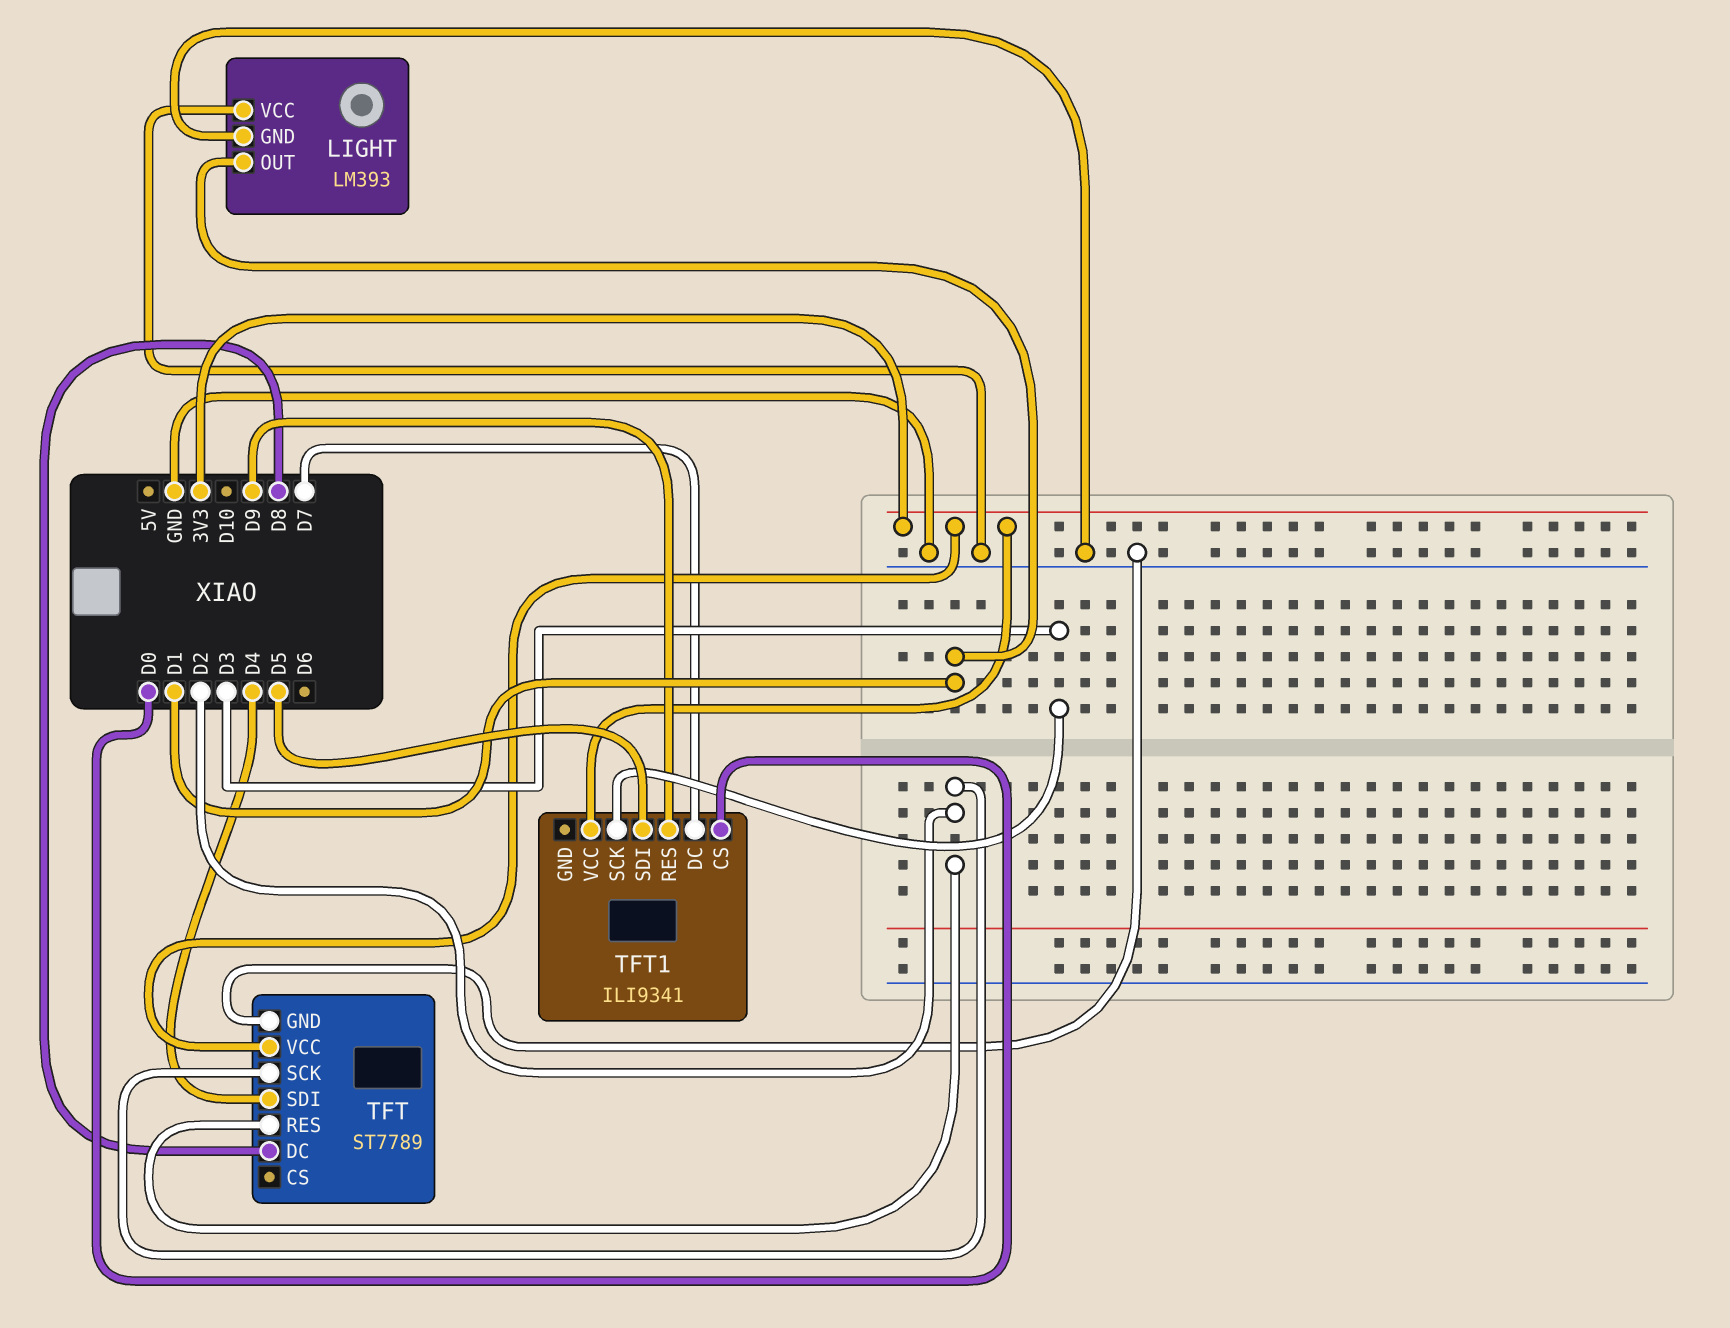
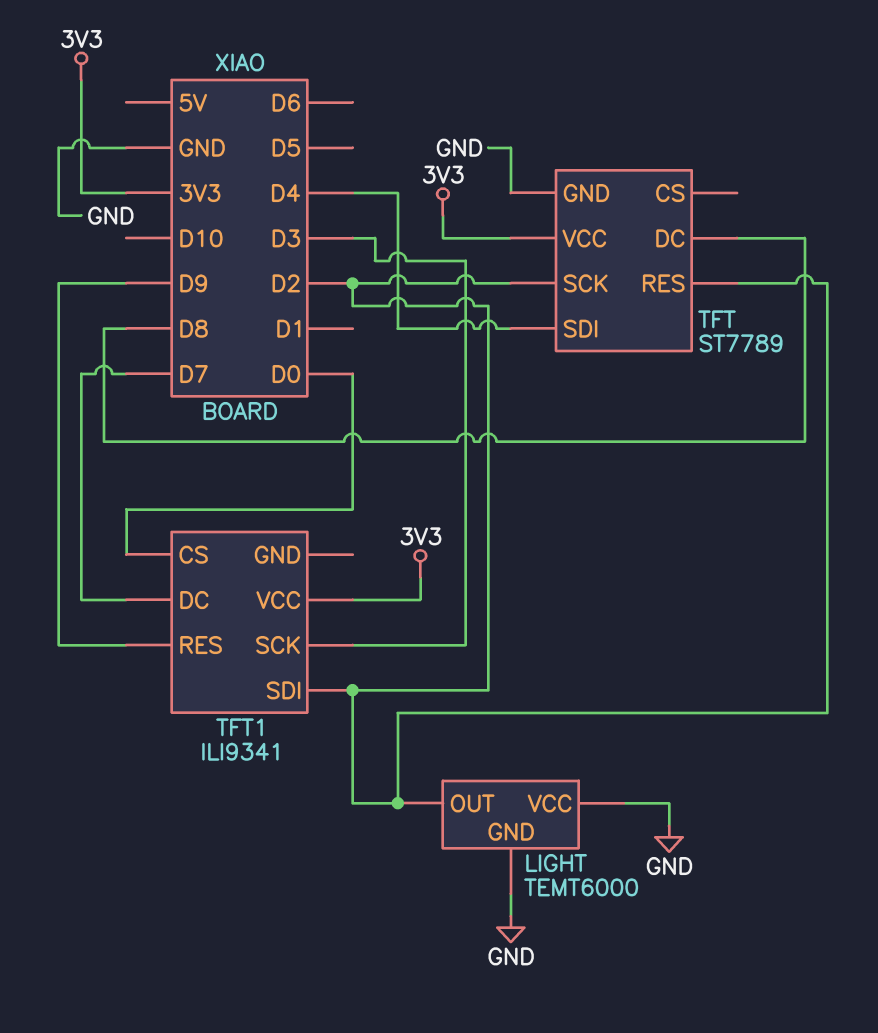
LIGHT: LM393 -> TEMT6000
LIGHT pin OUT: D1 -> D2
TFT1 pin SDI: D5 -> D2

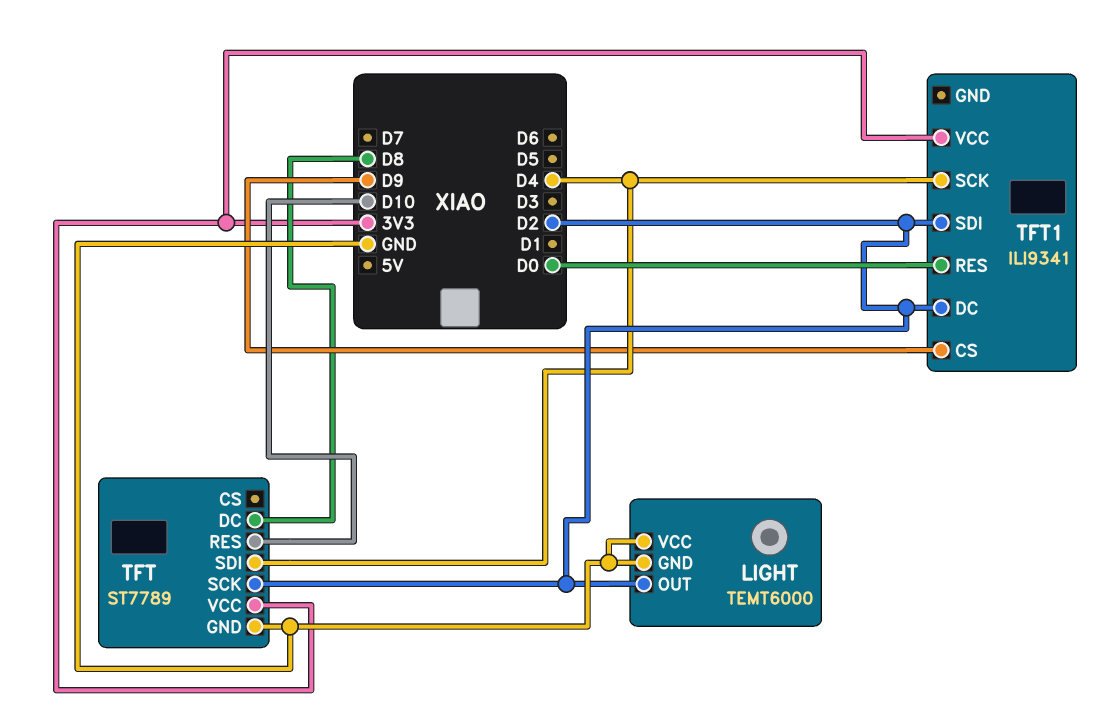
TFT pin RES: D2 -> D10
TFT1 pin CS: D0 -> D9
TFT1 pin DC: D7 -> D2
TFT1 pin RES: D9 -> D0
TFT1 pin SCK: D3 -> D4

